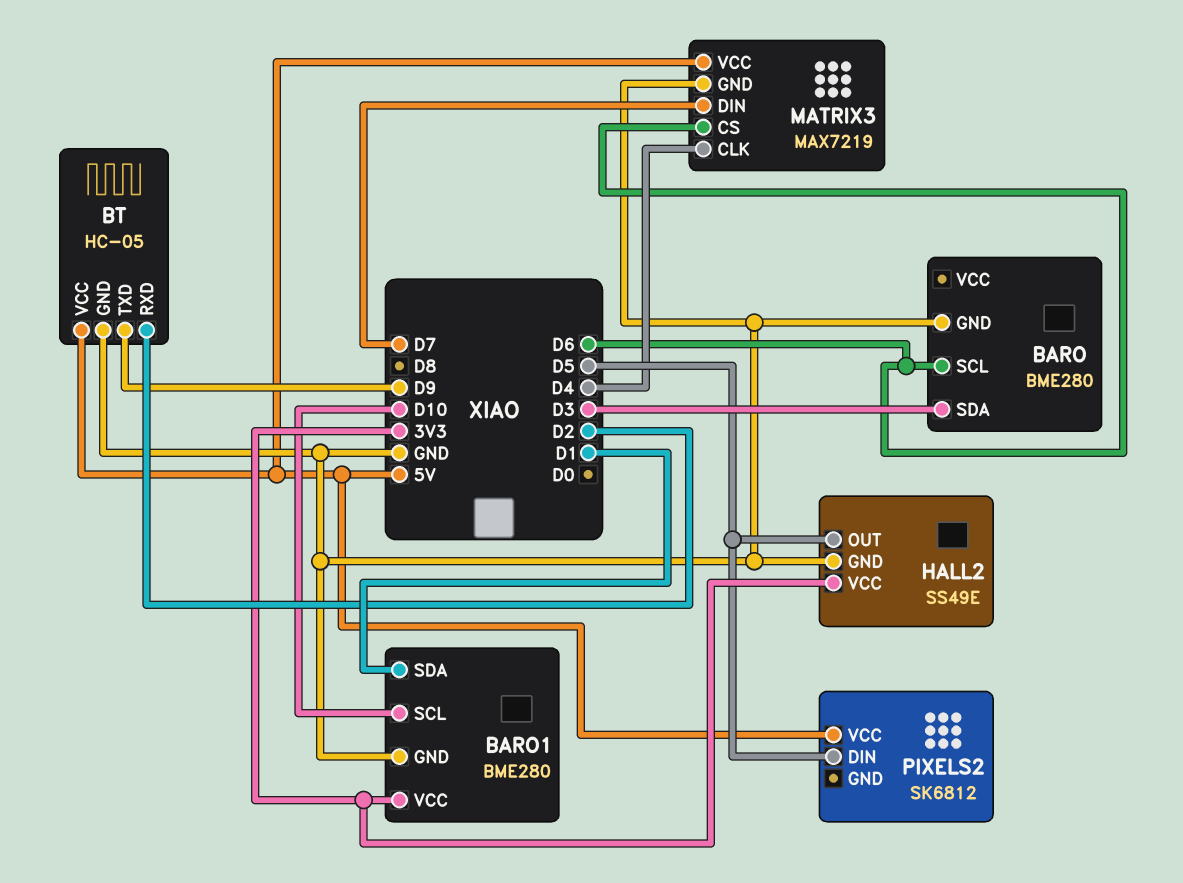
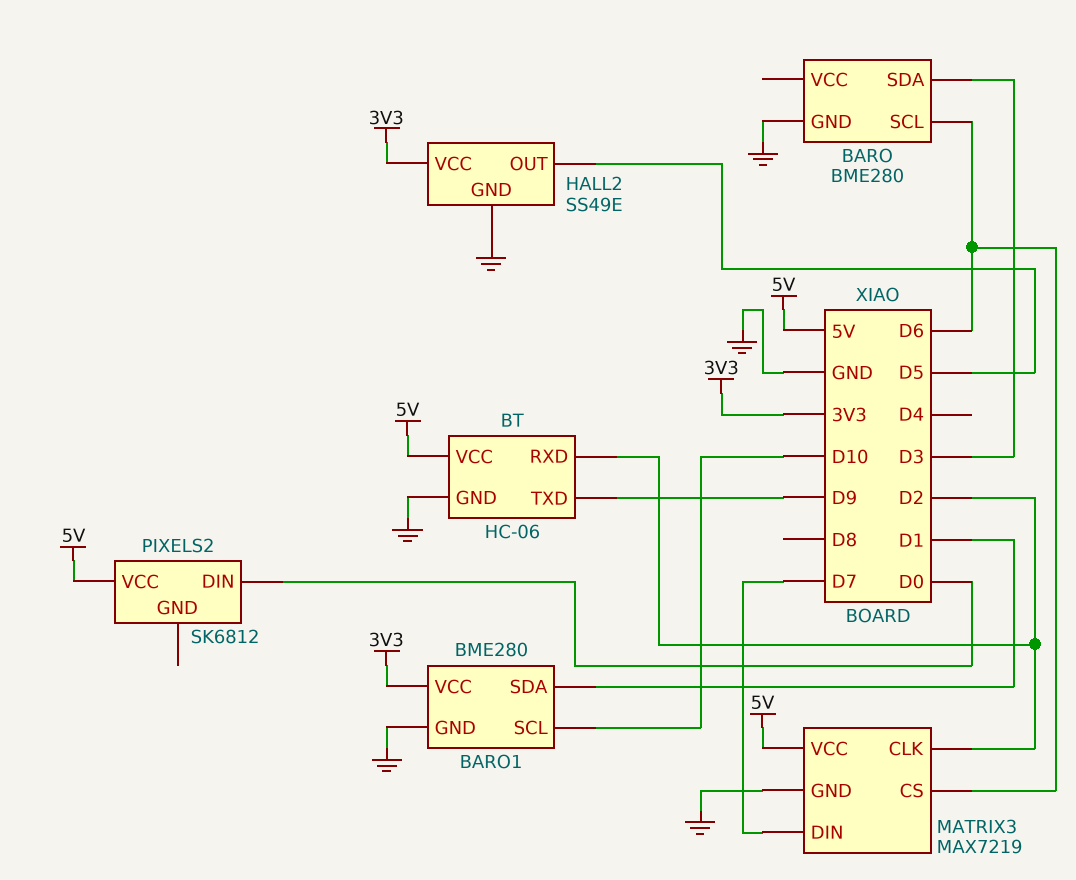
BT: HC-05 -> HC-06
MATRIX3 pin CLK: D4 -> D2
PIXELS2 pin DIN: D5 -> D0

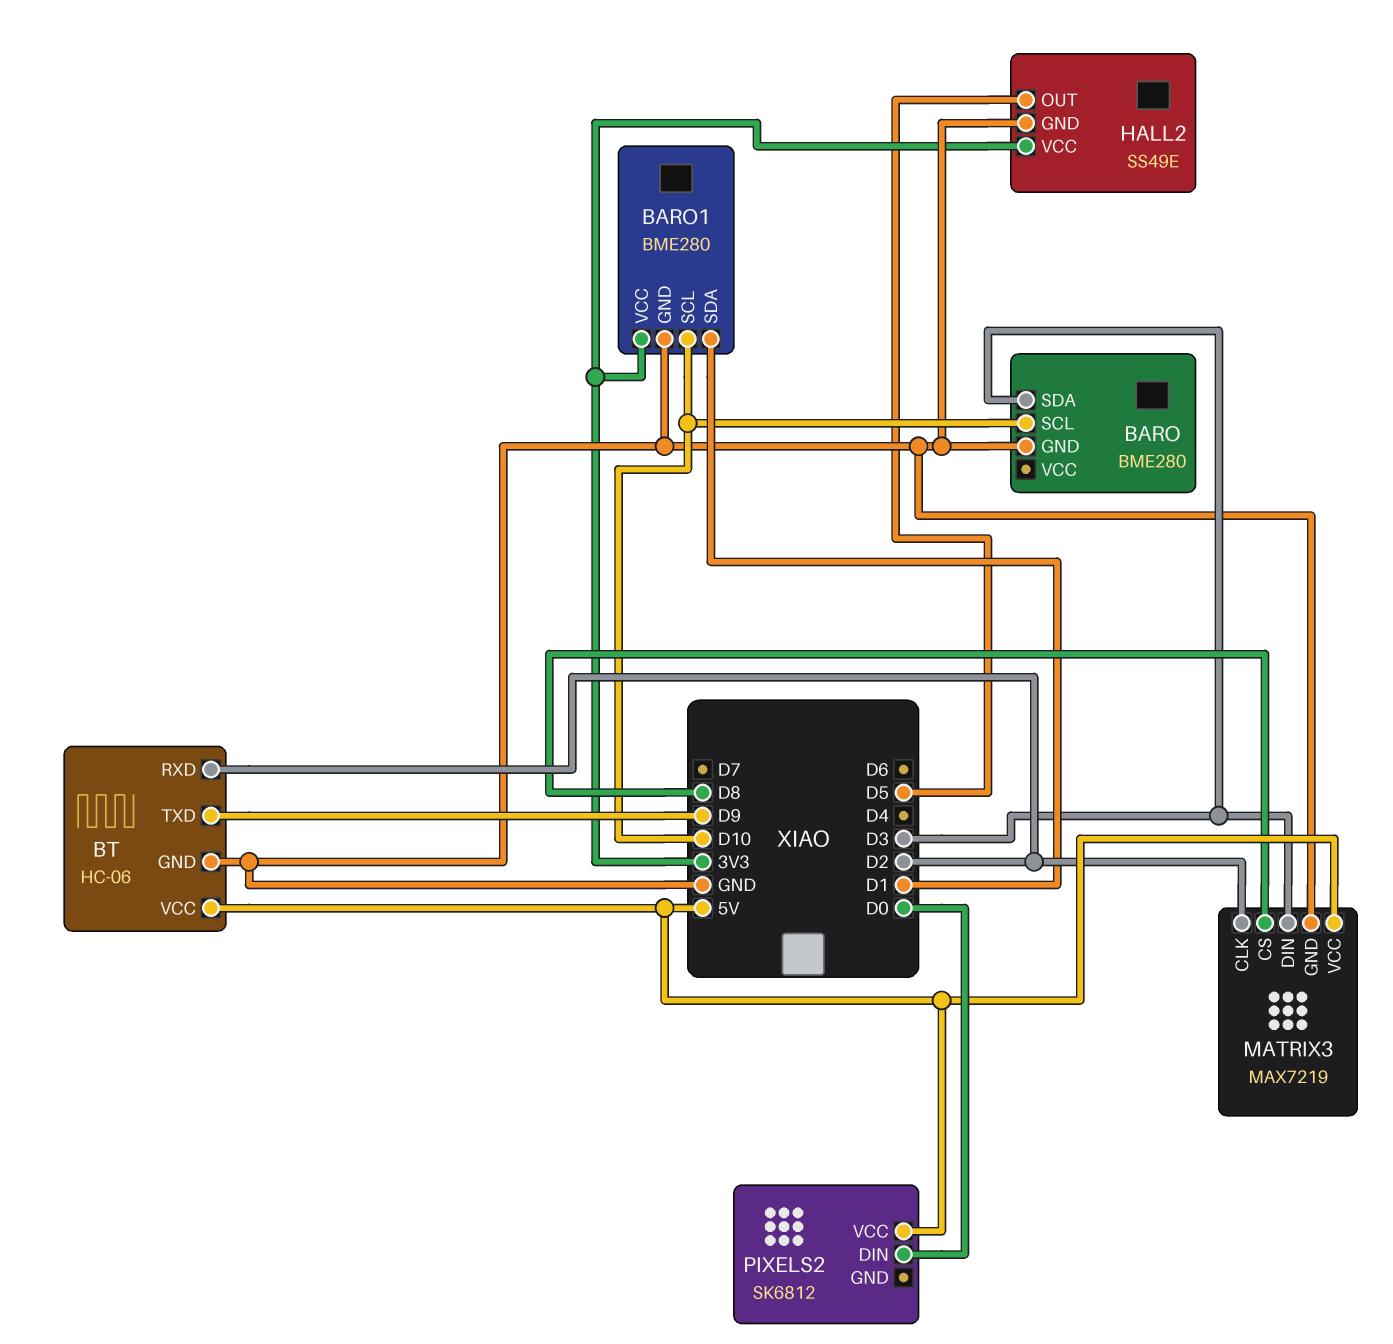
BARO pin SCL: D6 -> D10
MATRIX3 pin CS: D6 -> D8
MATRIX3 pin DIN: D7 -> D3

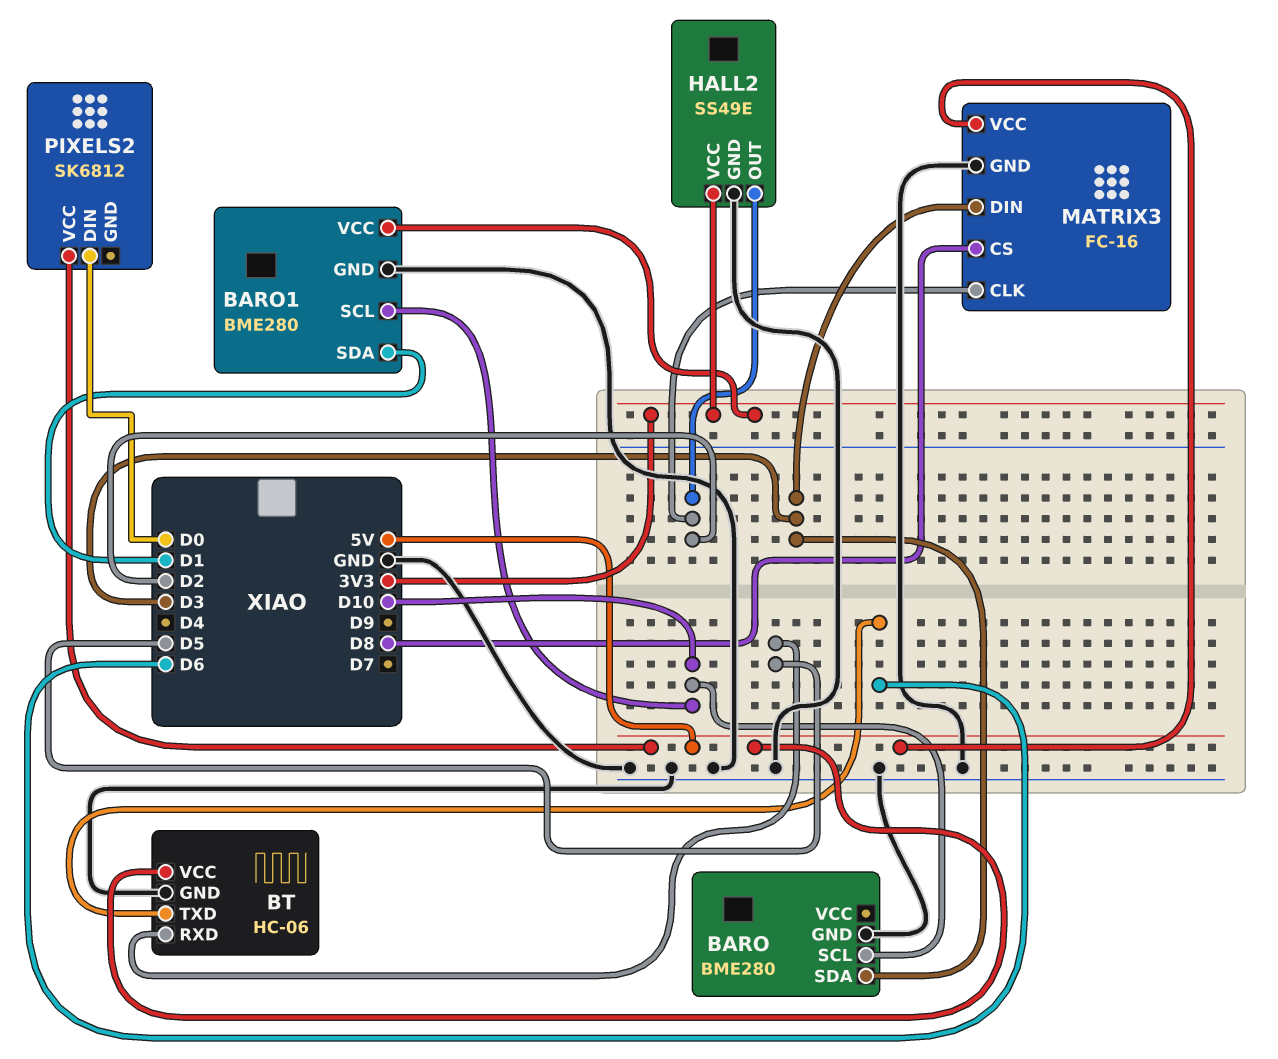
BT pin RXD: D2 -> D5
BT pin TXD: D9 -> D6
HALL2 pin OUT: D5 -> D2
MATRIX3: MAX7219 -> FC-16

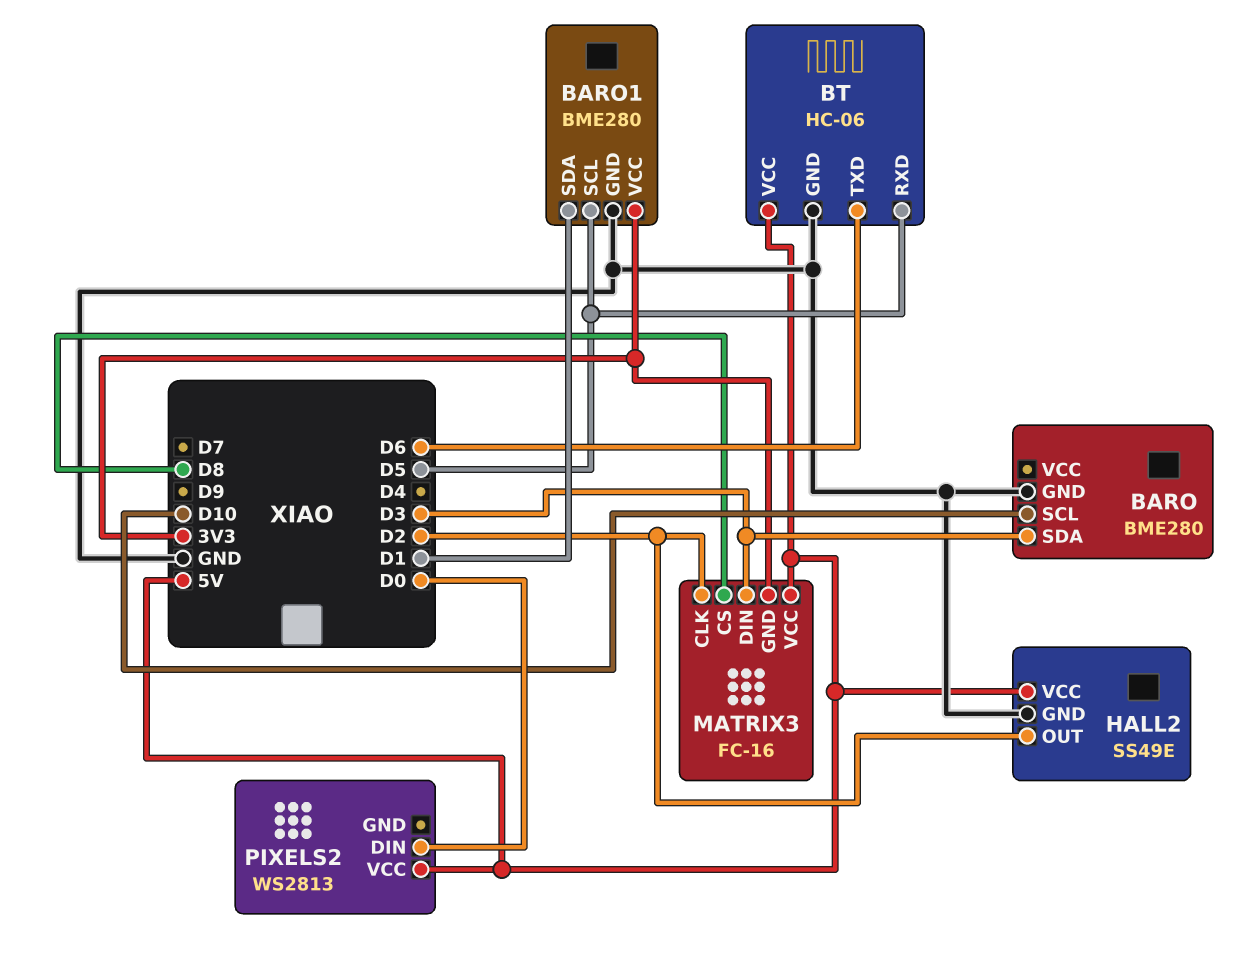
BARO1 pin SCL: D10 -> D5
HALL2 pin VCC: 3V3 -> 5V
MATRIX3 pin GND: GND -> 3V3
PIXELS2: SK6812 -> WS2813

